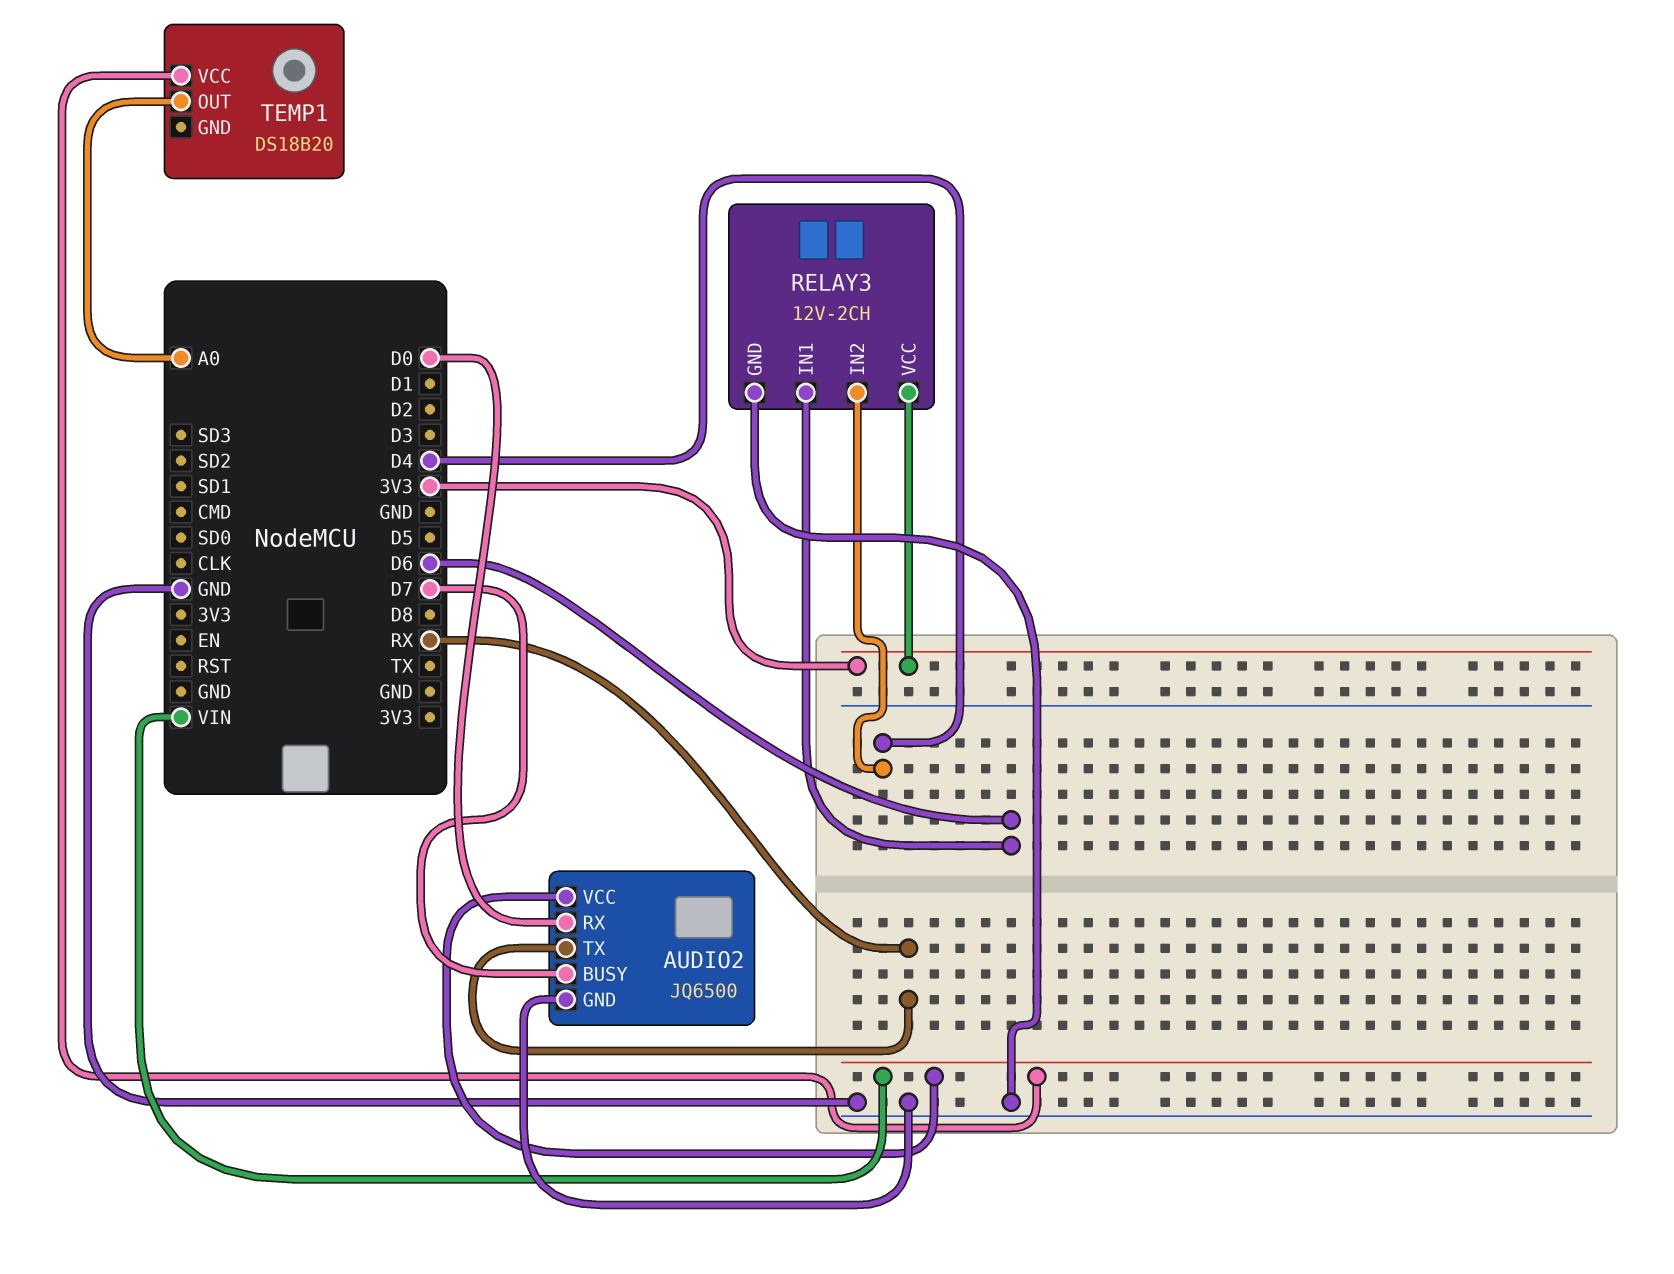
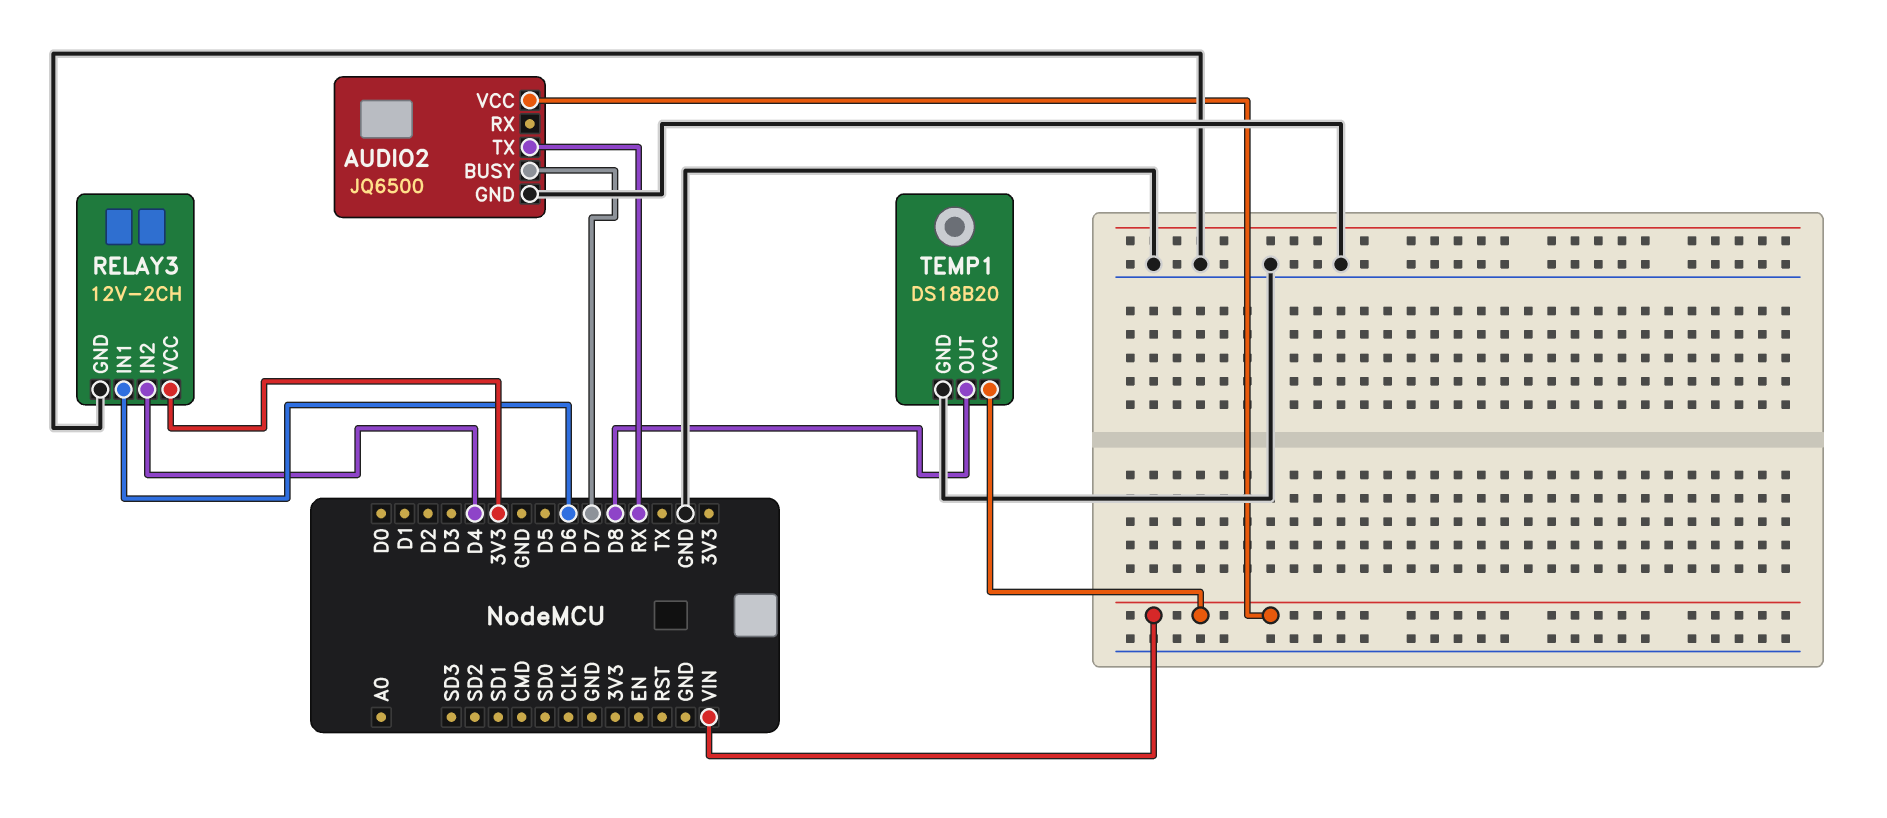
AUDIO2 pin RX: D0 -> none
TEMP1 pin GND: none -> GND
TEMP1 pin OUT: A0 -> D8

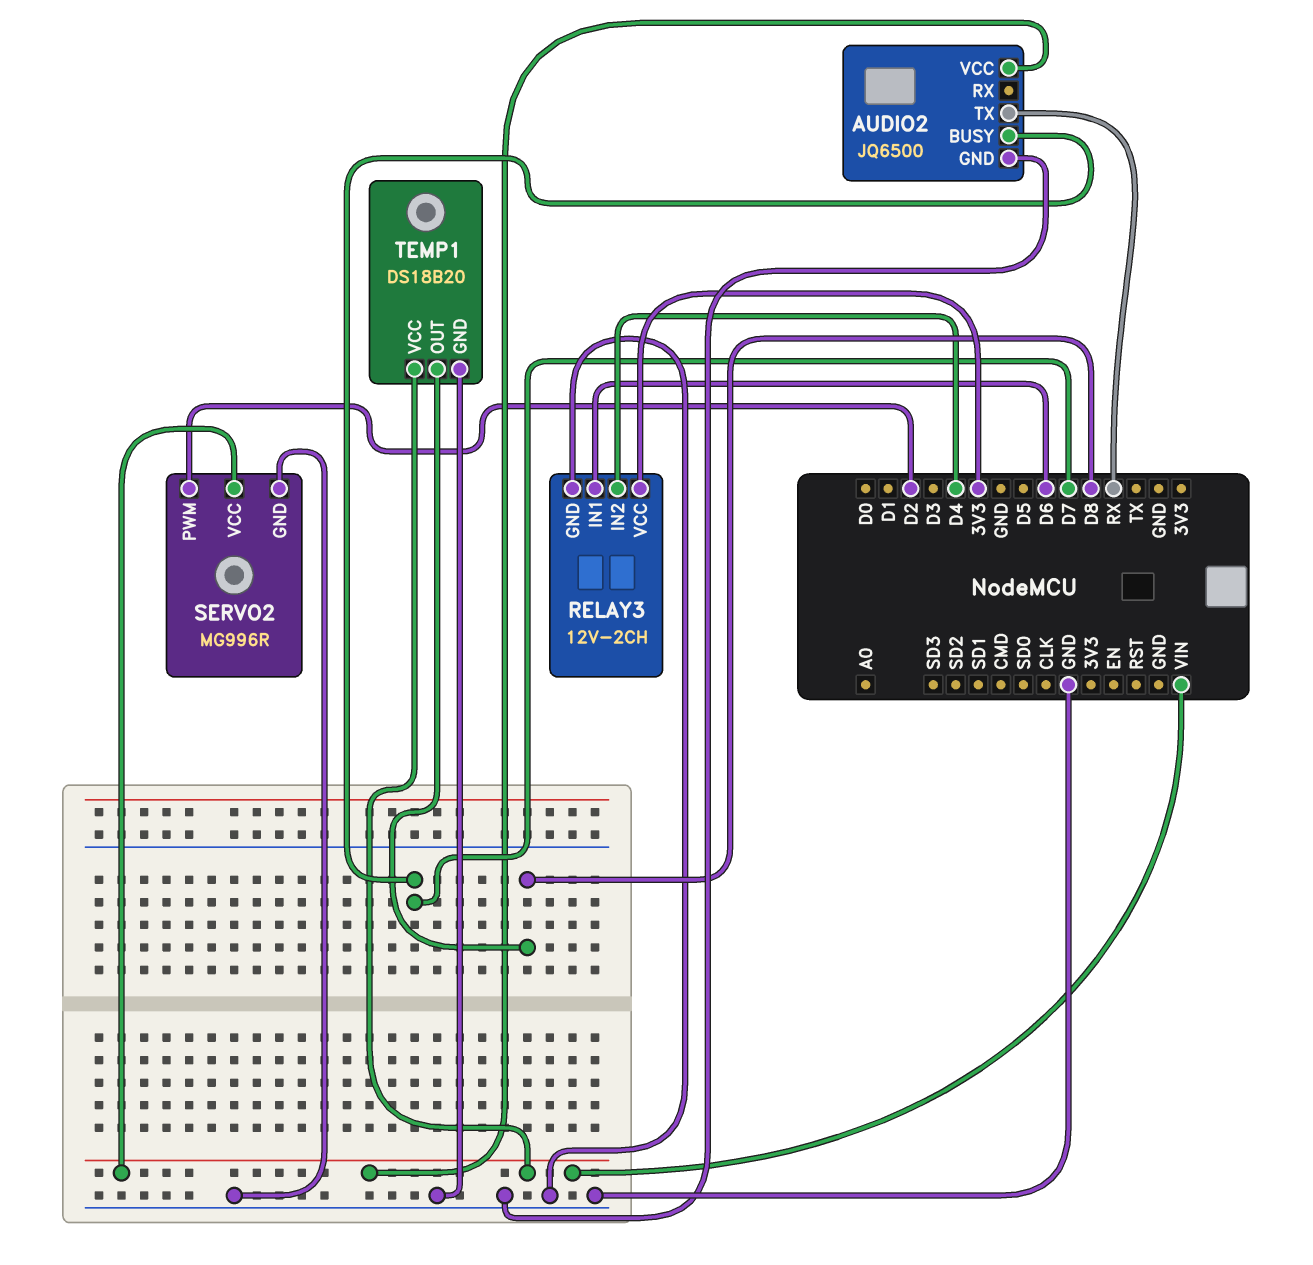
SERVO2: none -> MG996R
SERVO2 pin GND: none -> GND
SERVO2 pin PWM: none -> D2
SERVO2 pin VCC: none -> VIN

